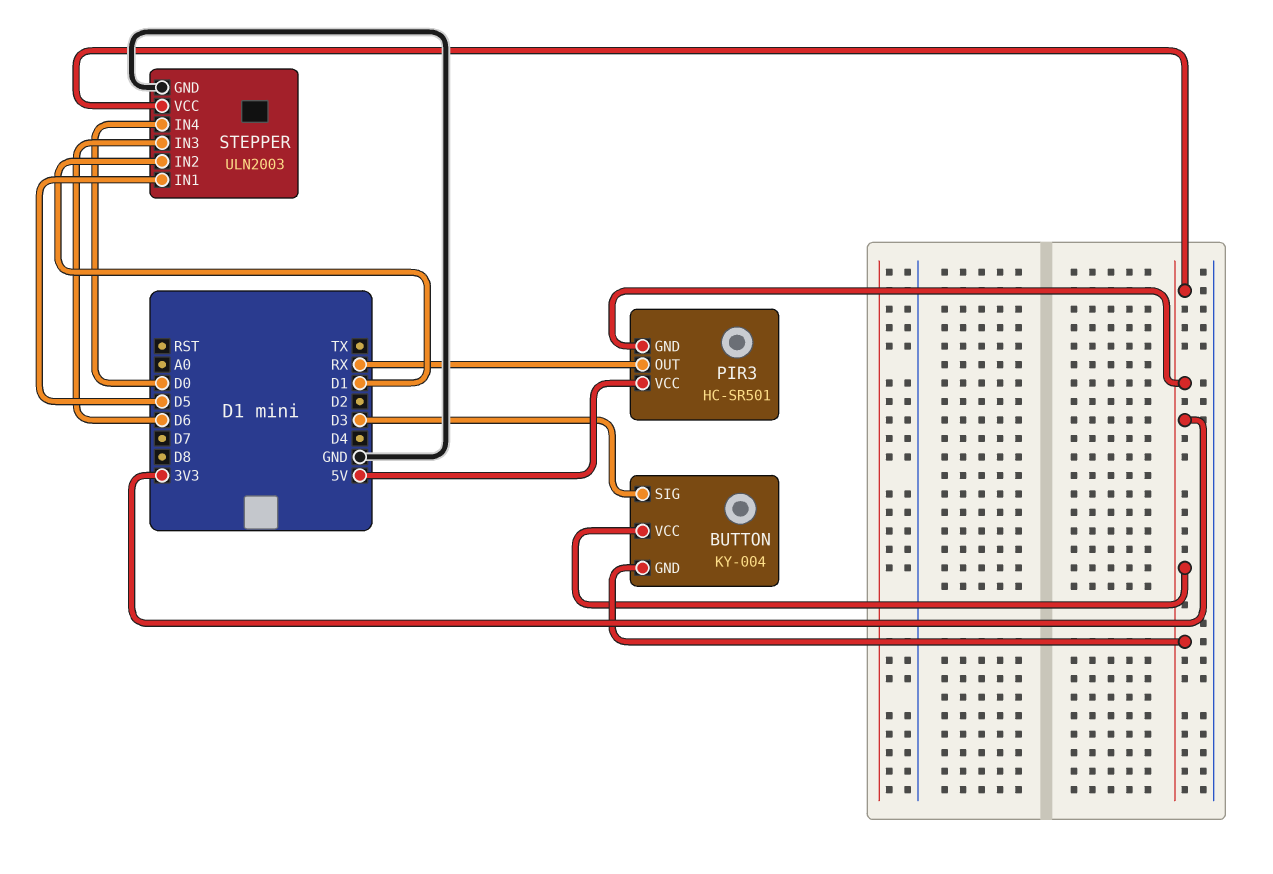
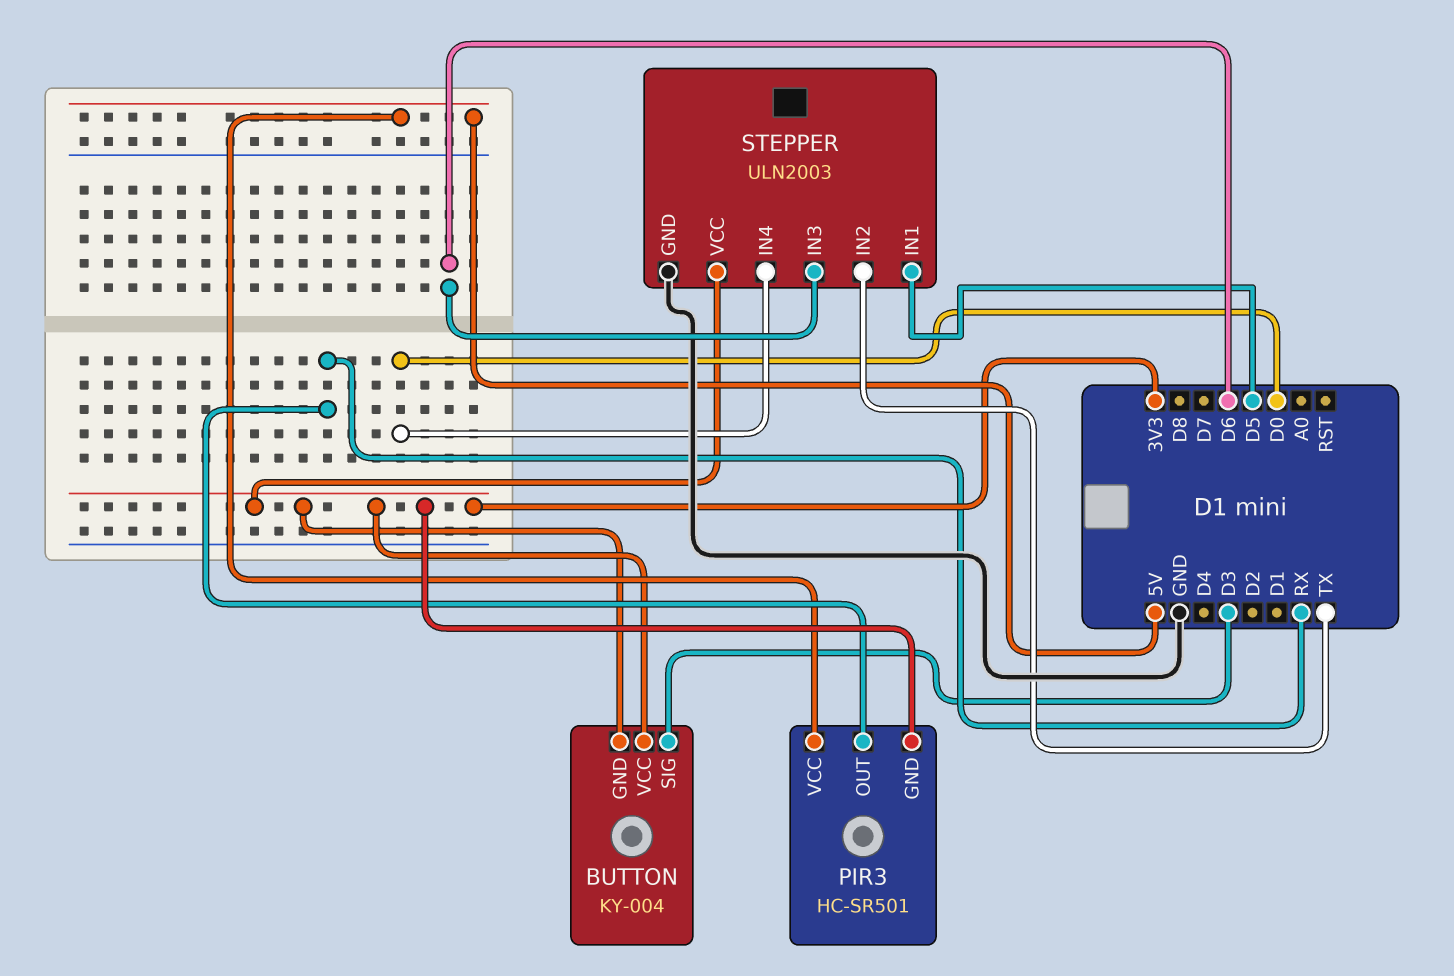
STEPPER pin IN2: D1 -> TX

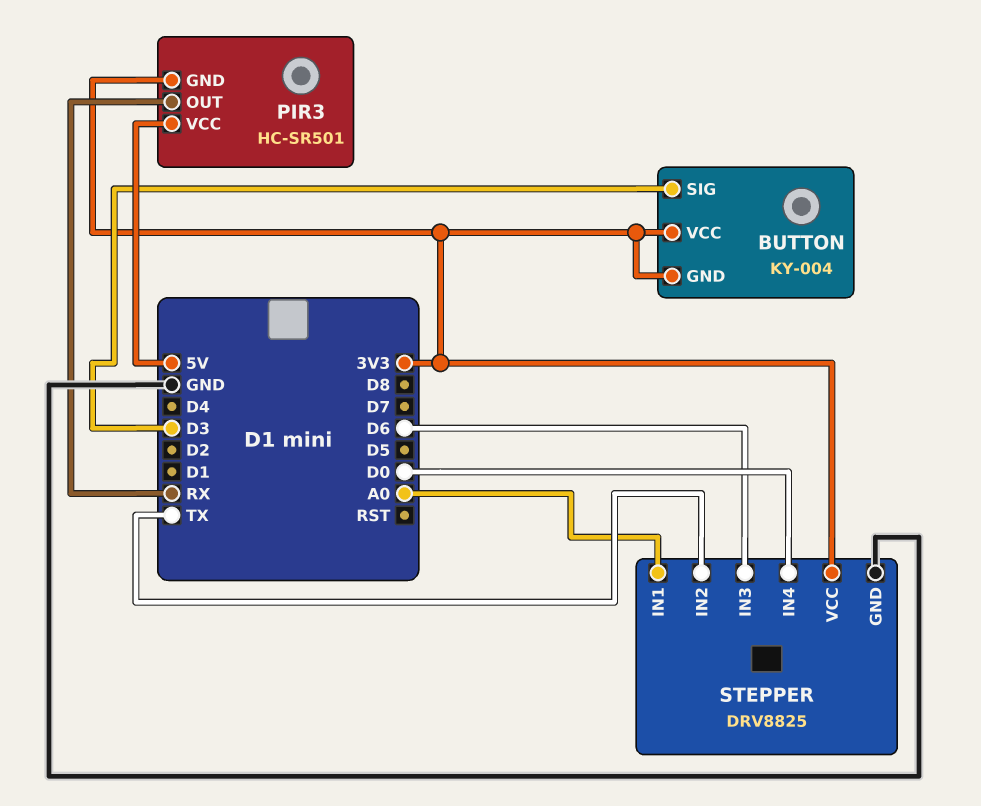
STEPPER: ULN2003 -> DRV8825
STEPPER pin IN1: D5 -> A0

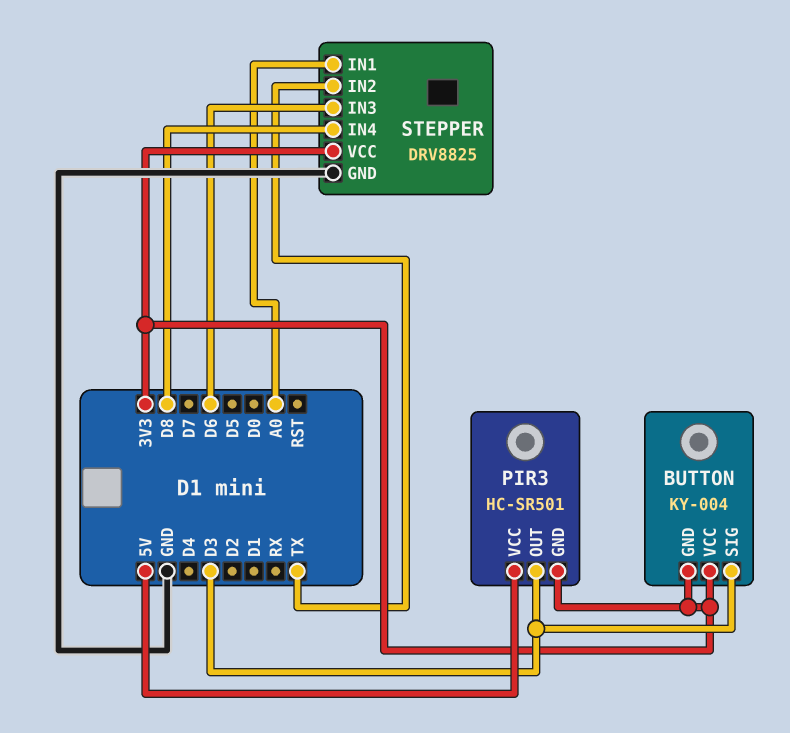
PIR3 pin OUT: RX -> D3
STEPPER pin IN4: D0 -> D8

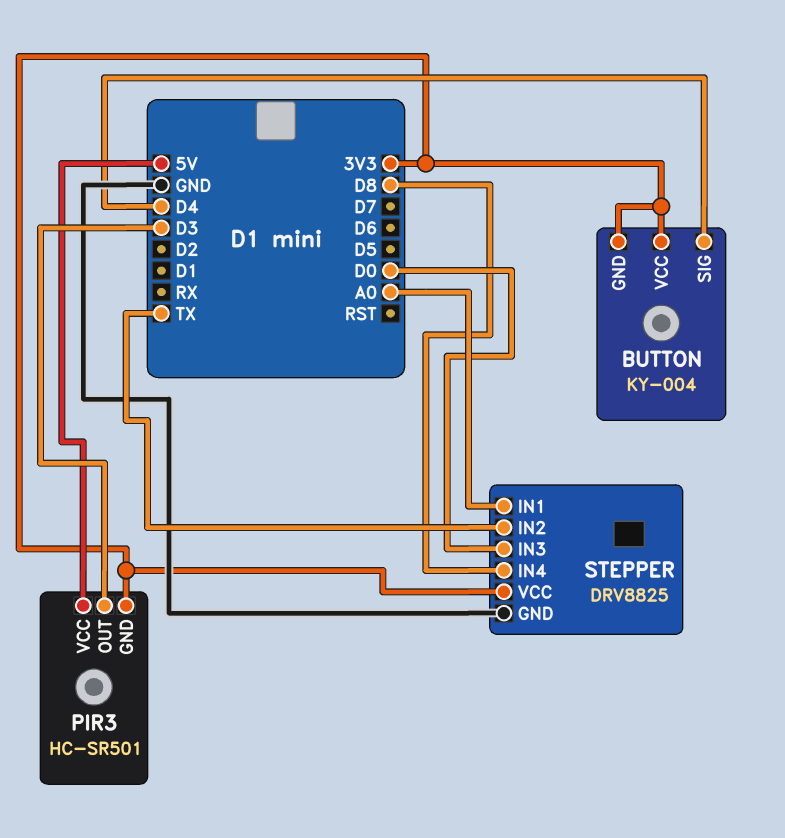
BUTTON pin SIG: D3 -> D4
STEPPER pin IN3: D6 -> D0

